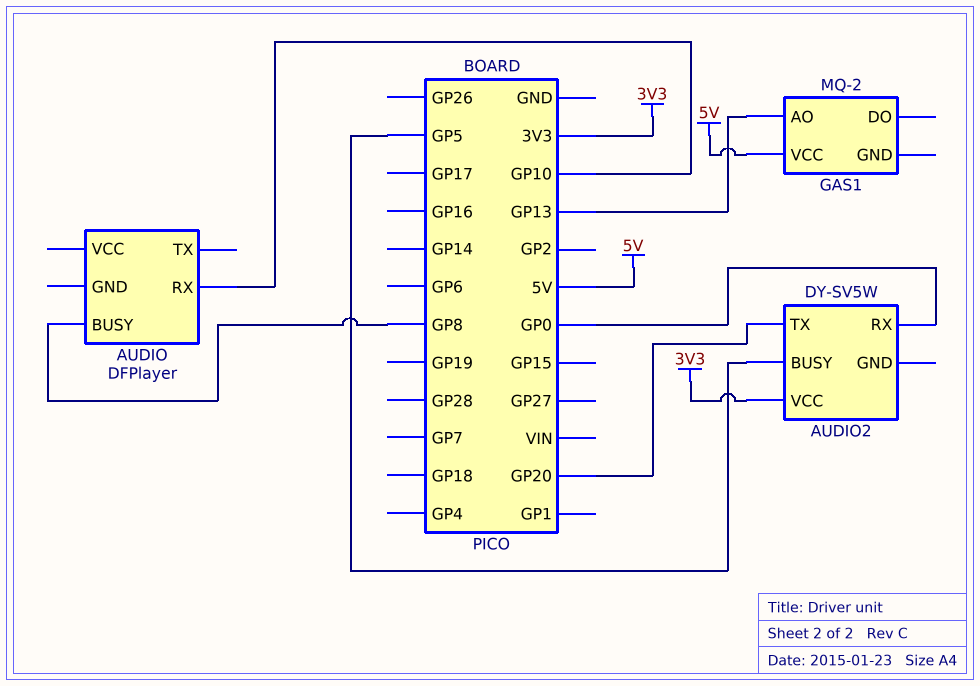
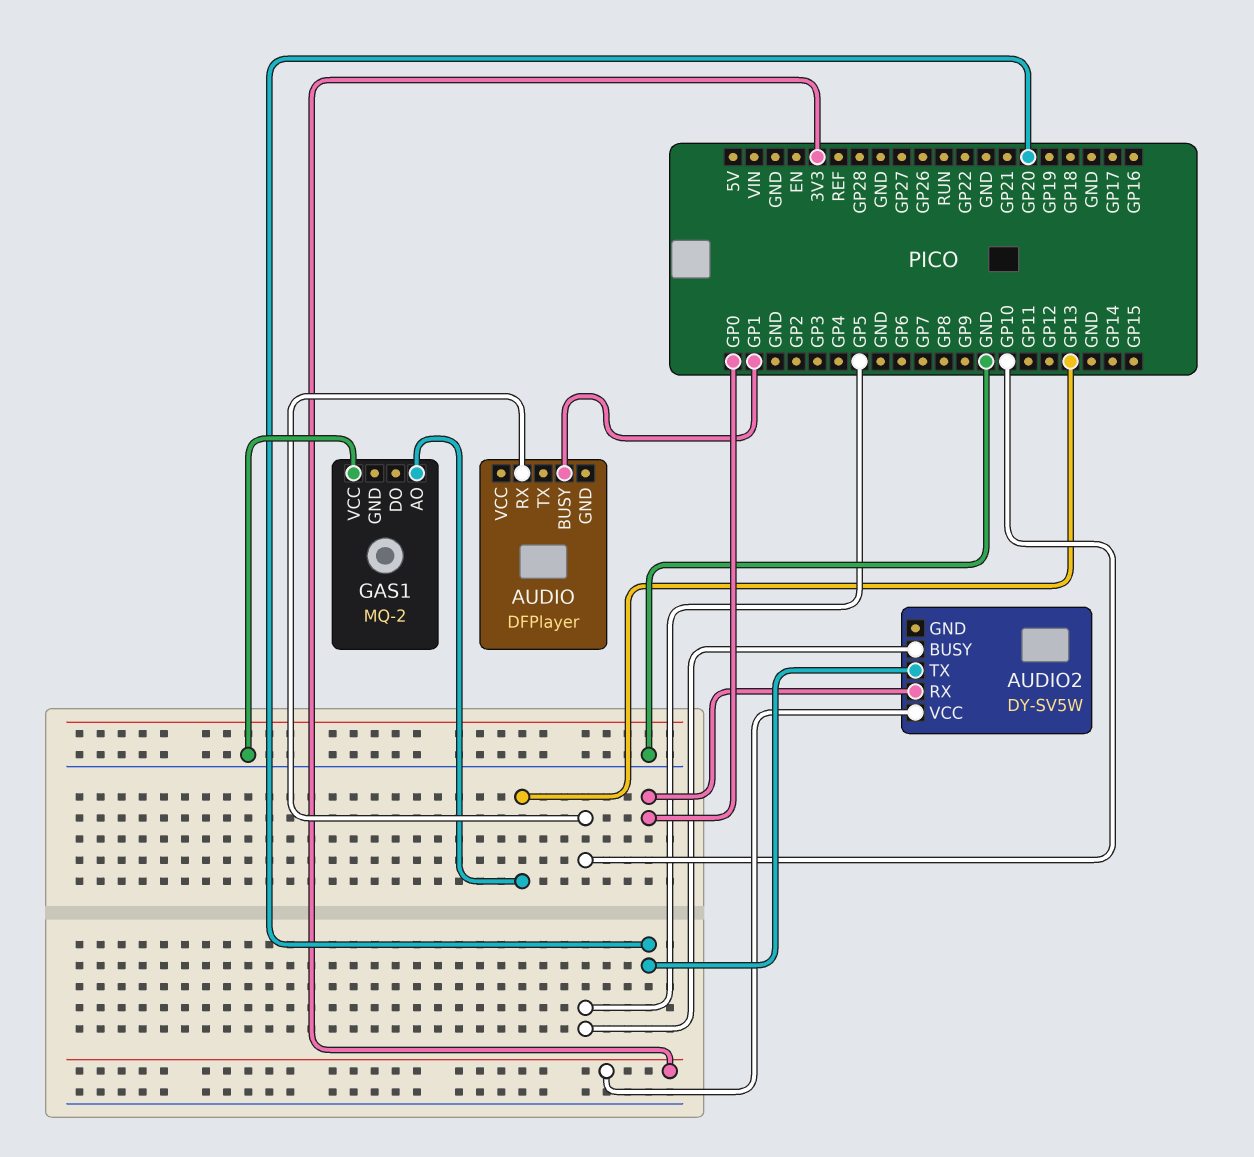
AUDIO pin BUSY: GP8 -> GP1
GAS1 pin VCC: 5V -> GND

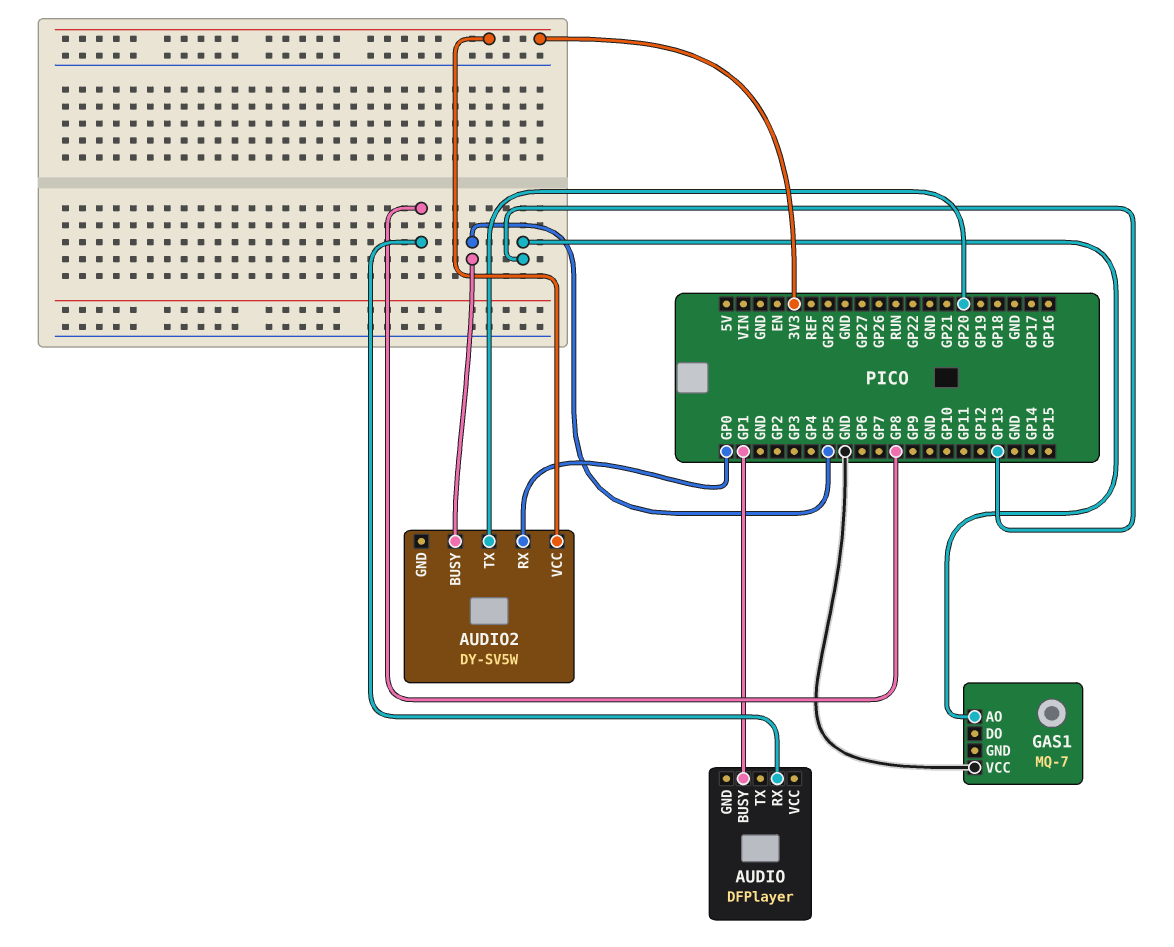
AUDIO pin RX: GP10 -> GP8
GAS1: MQ-2 -> MQ-7

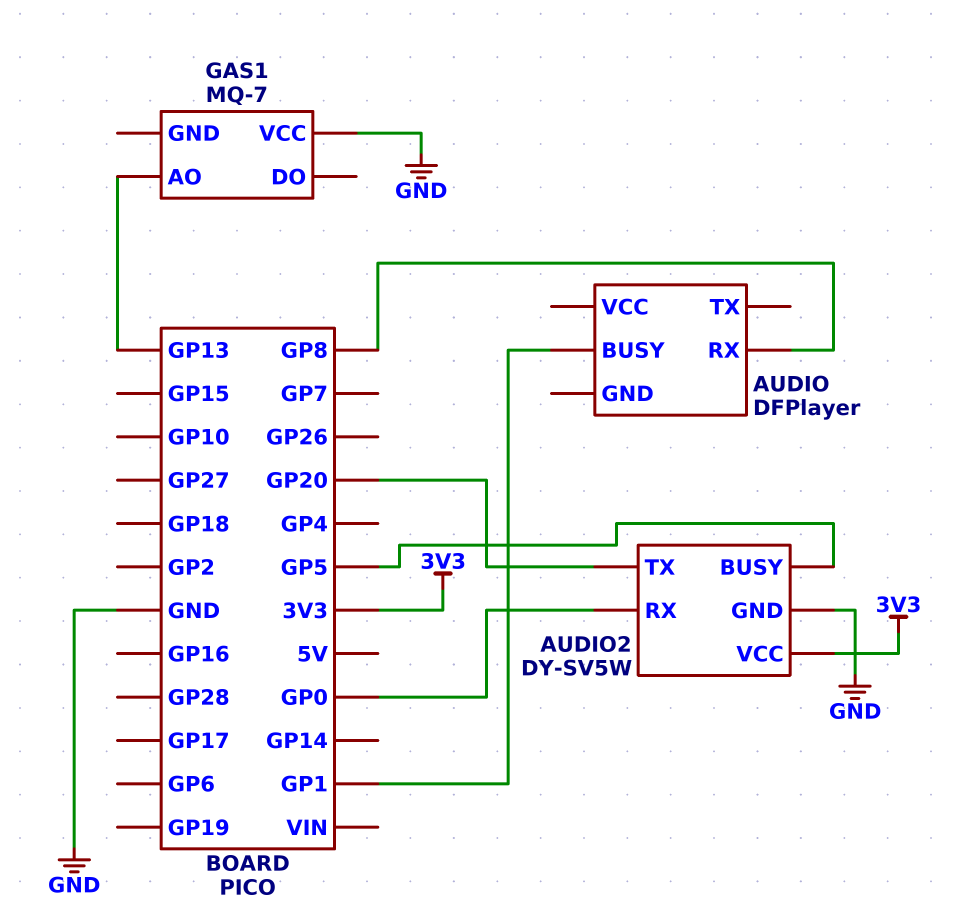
AUDIO2 pin GND: none -> GND

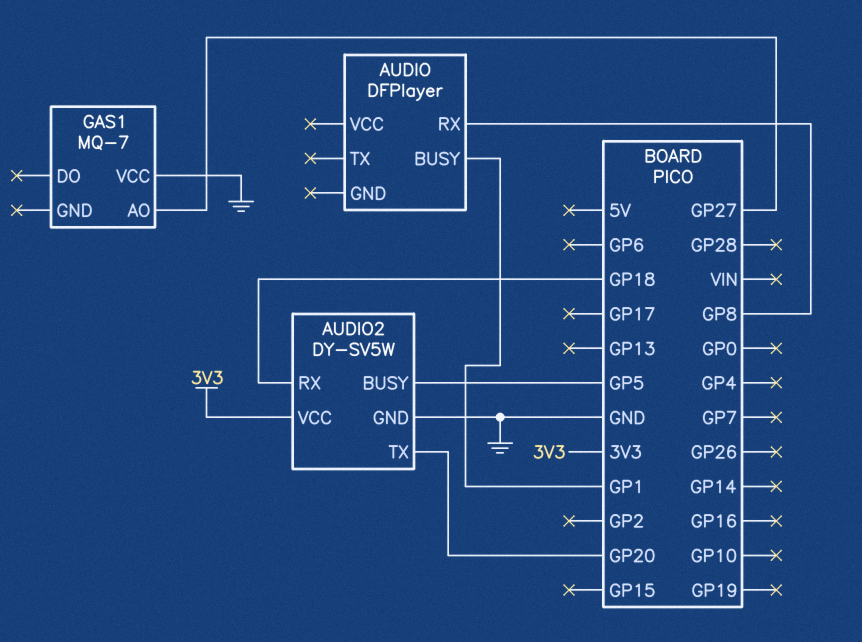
AUDIO2 pin RX: GP0 -> GP18
GAS1 pin AO: GP13 -> GP27

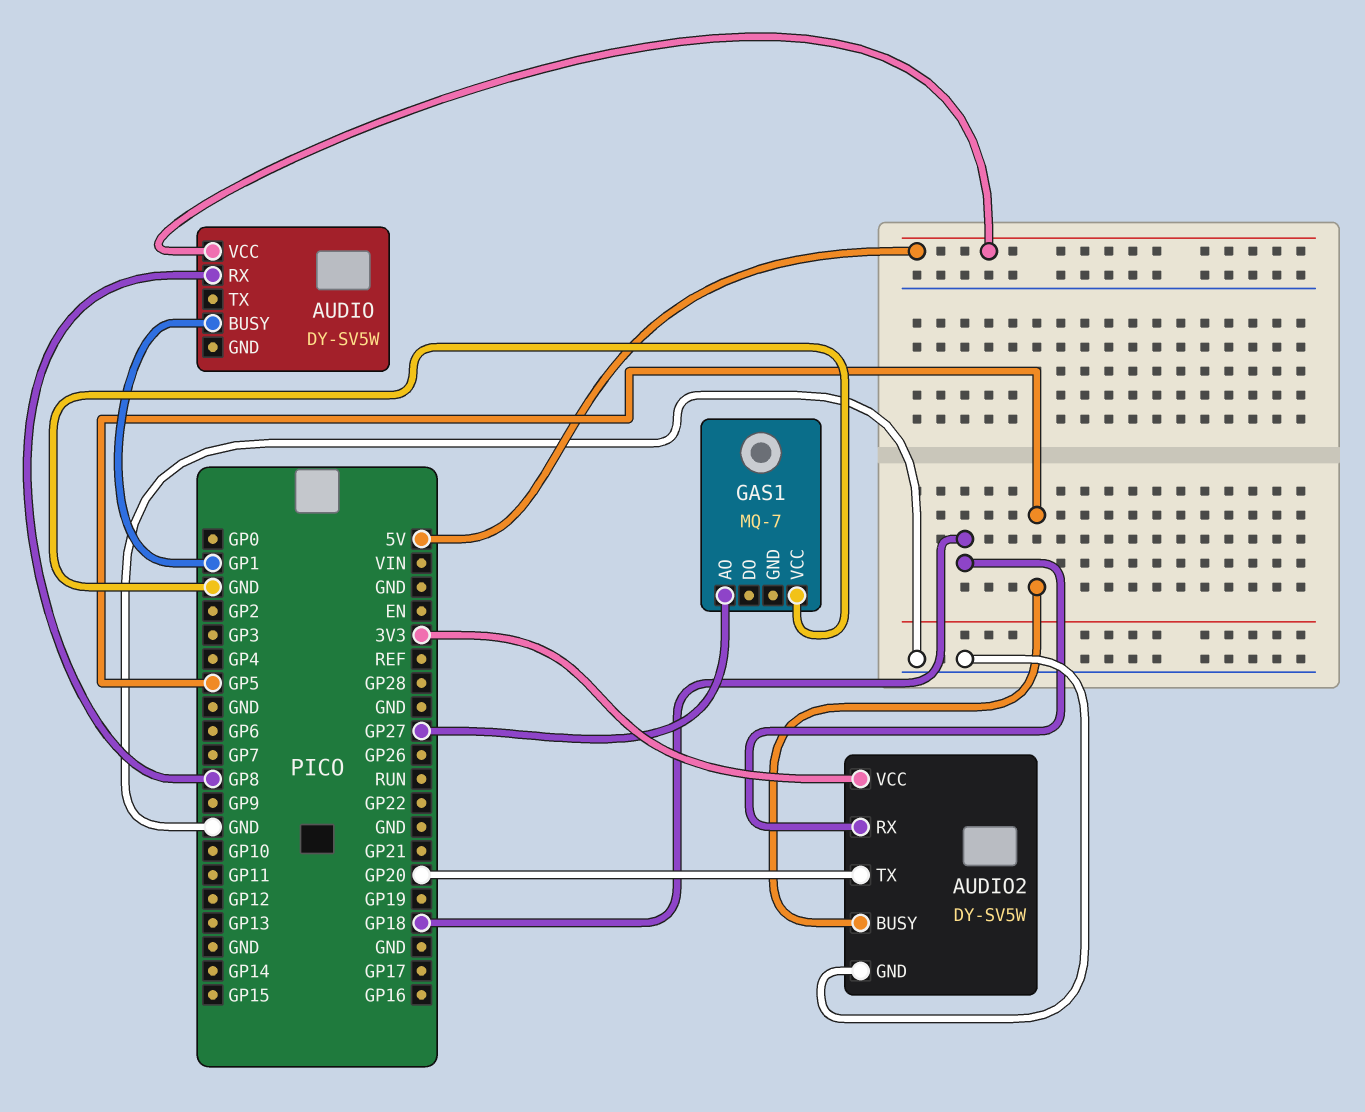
AUDIO: DFPlayer -> DY-SV5W
AUDIO pin VCC: none -> 5V

